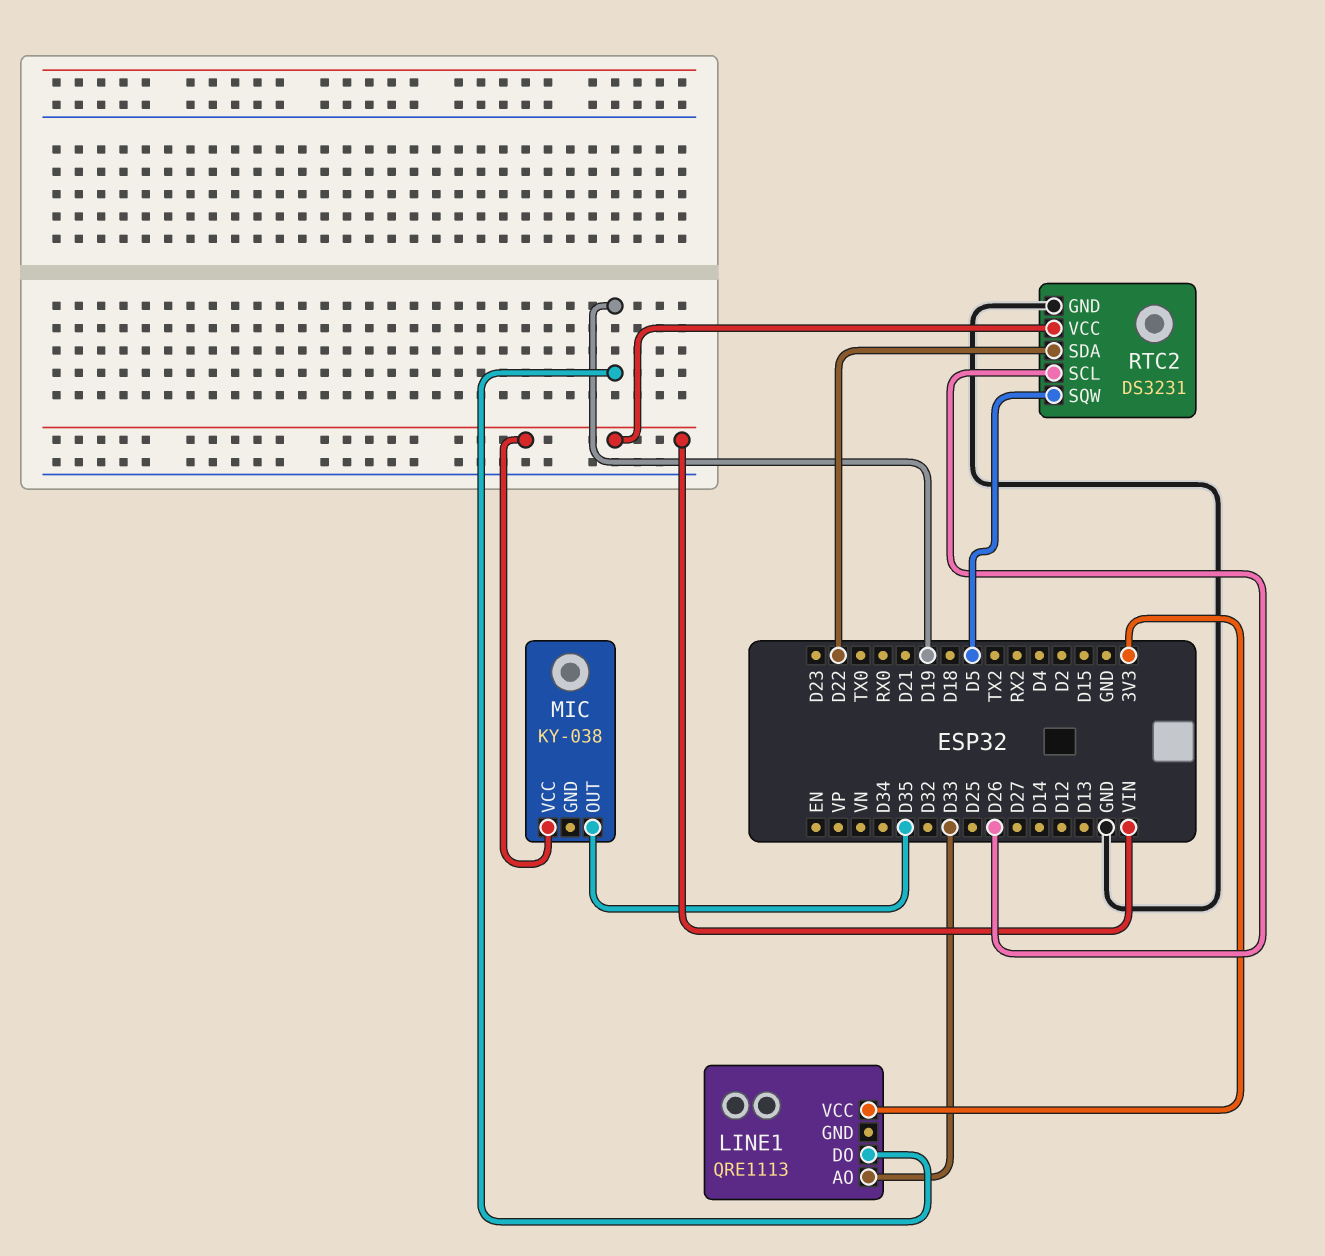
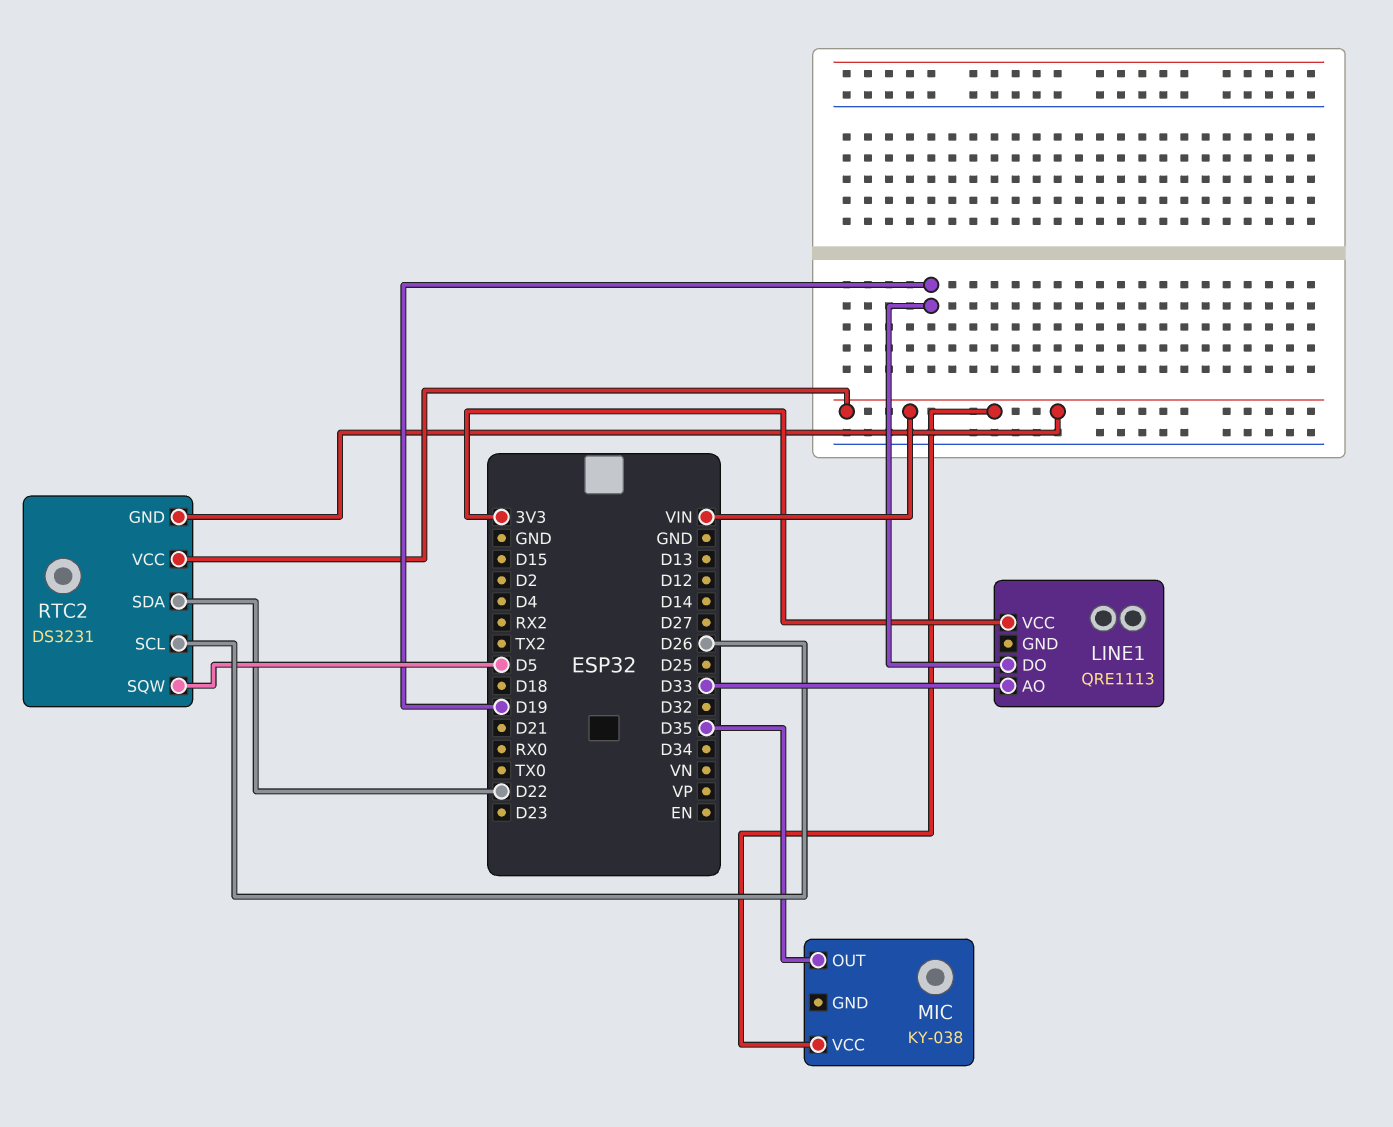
RTC2 pin GND: GND -> VIN

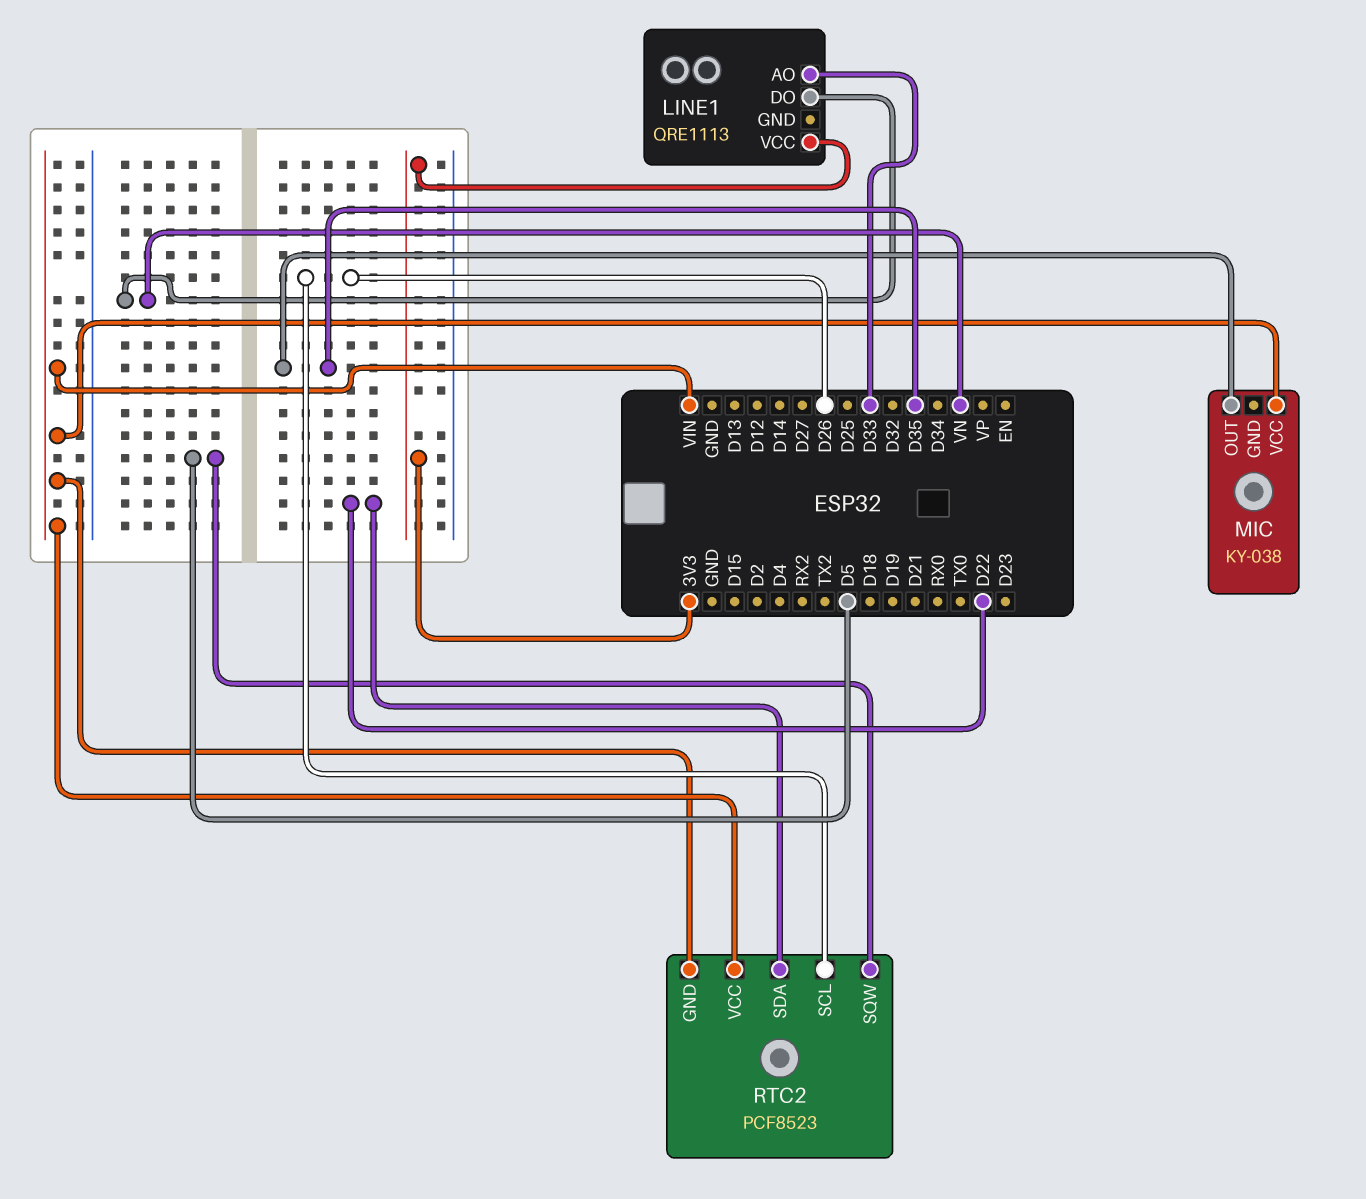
LINE1 pin DO: D19 -> VN
RTC2: DS3231 -> PCF8523

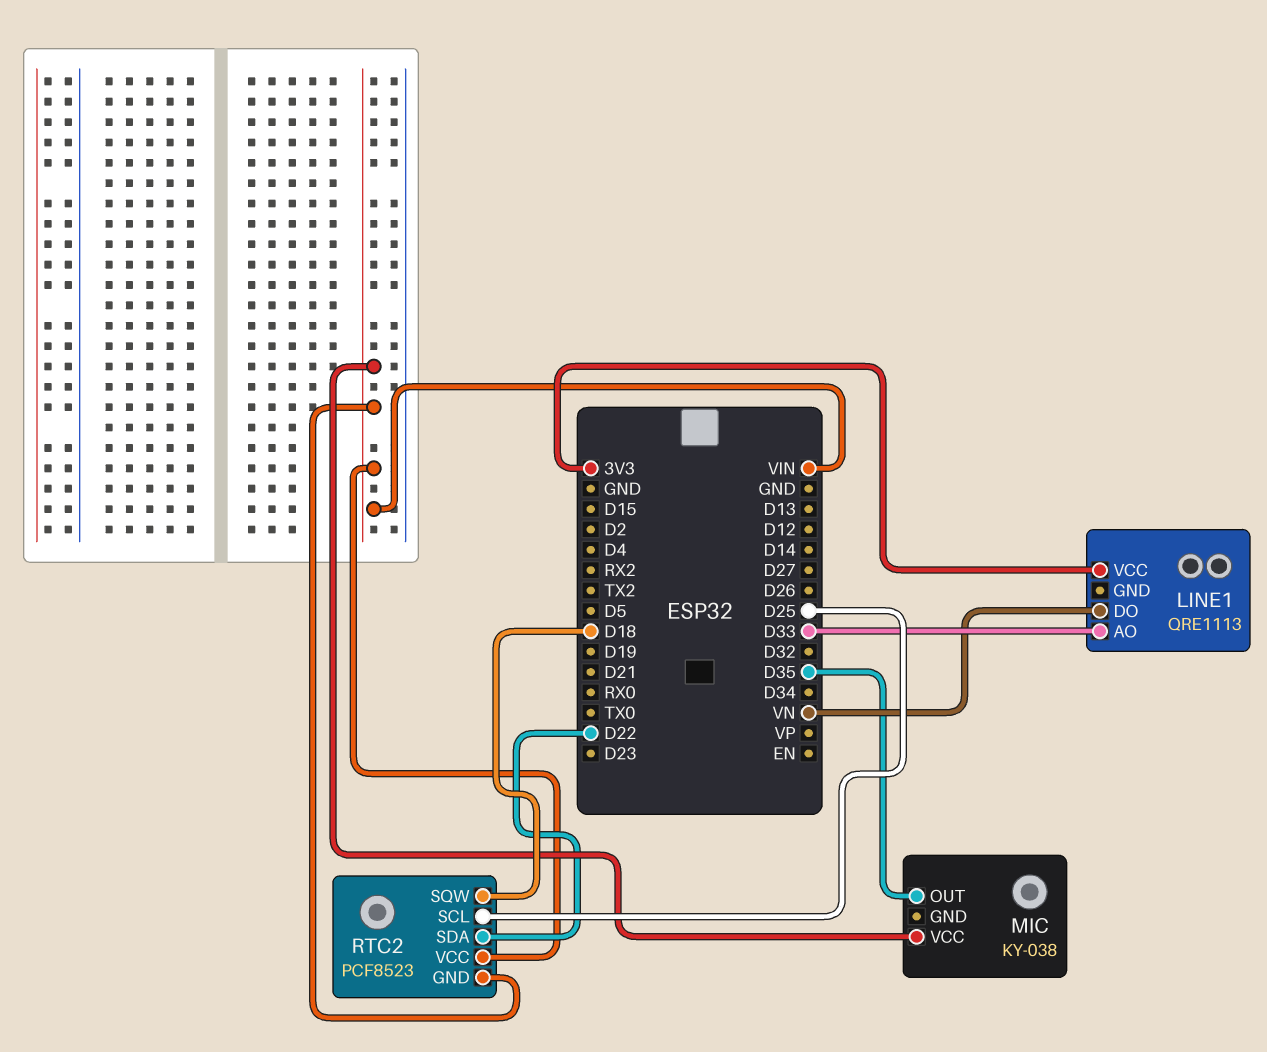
RTC2 pin SCL: D26 -> D25
RTC2 pin SQW: D5 -> D18

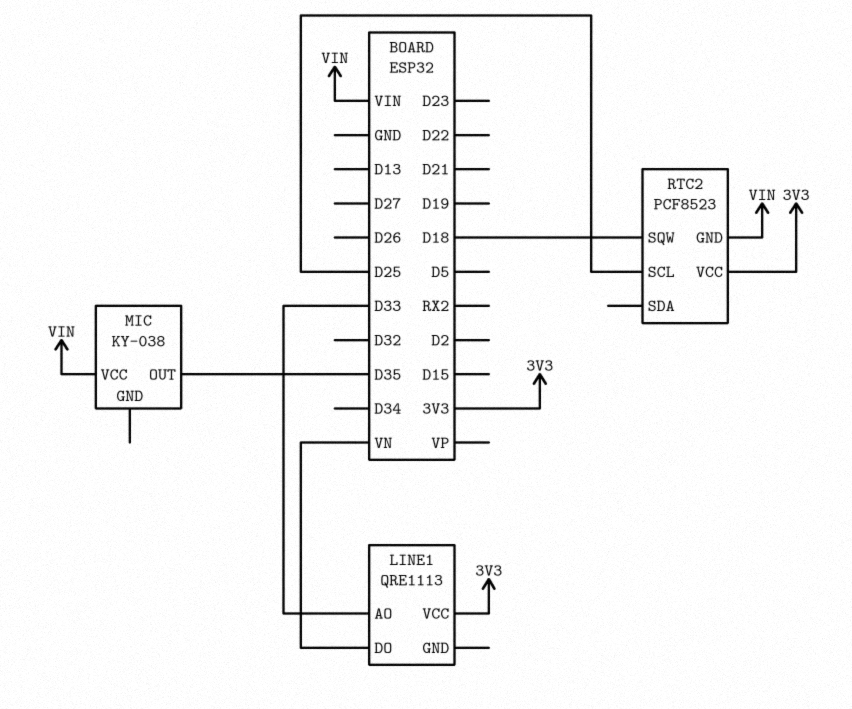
RTC2 pin SDA: D22 -> none
RTC2 pin VCC: VIN -> 3V3

